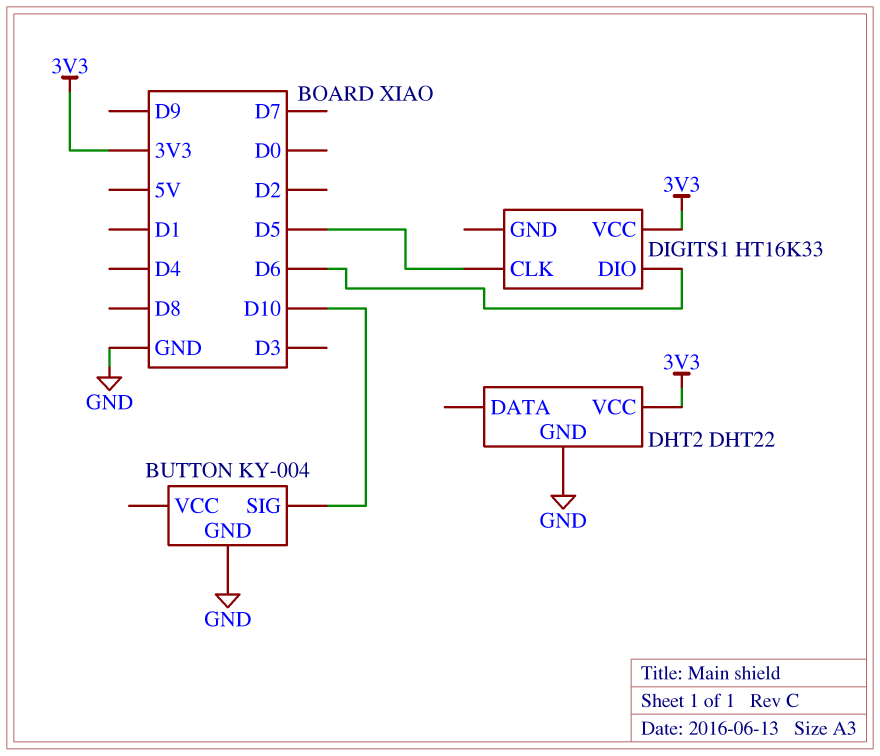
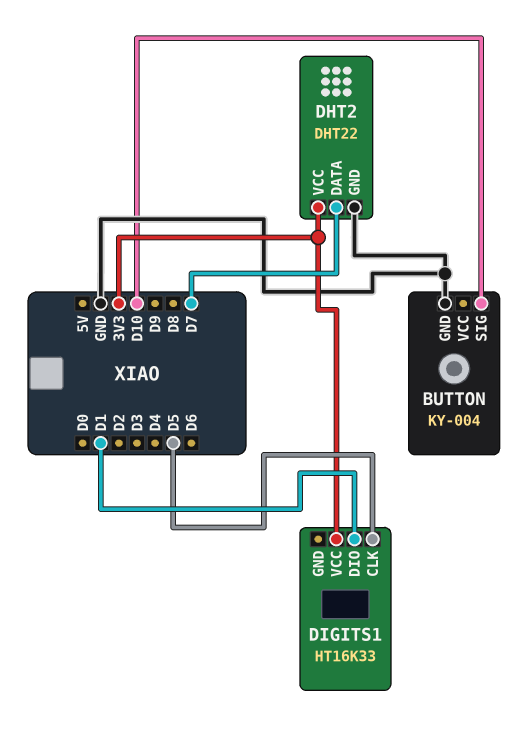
DHT2 pin DATA: none -> D7
DIGITS1 pin DIO: D6 -> D1

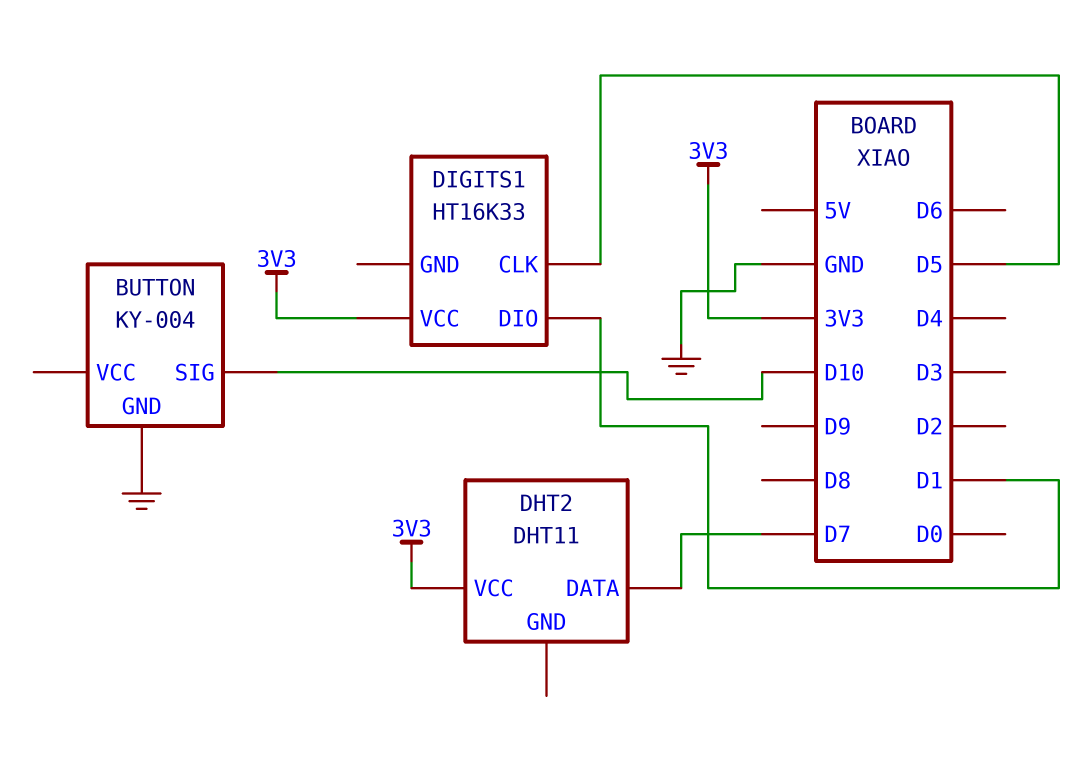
DHT2: DHT22 -> DHT11
DHT2 pin GND: GND -> none

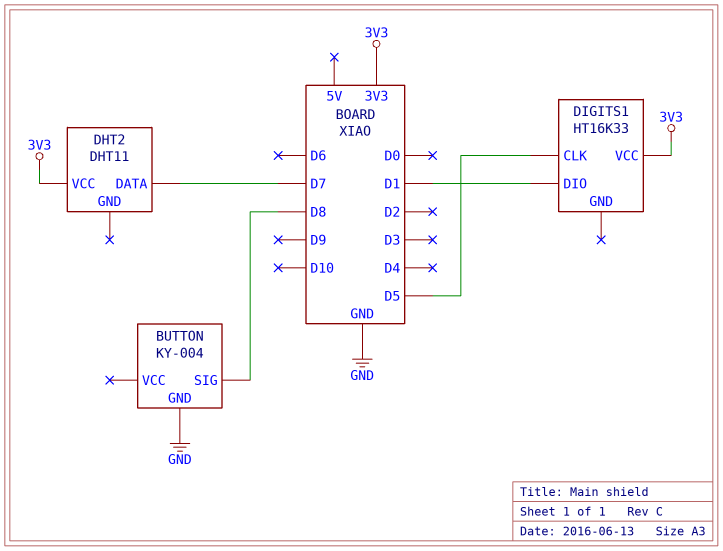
BUTTON pin SIG: D10 -> D8

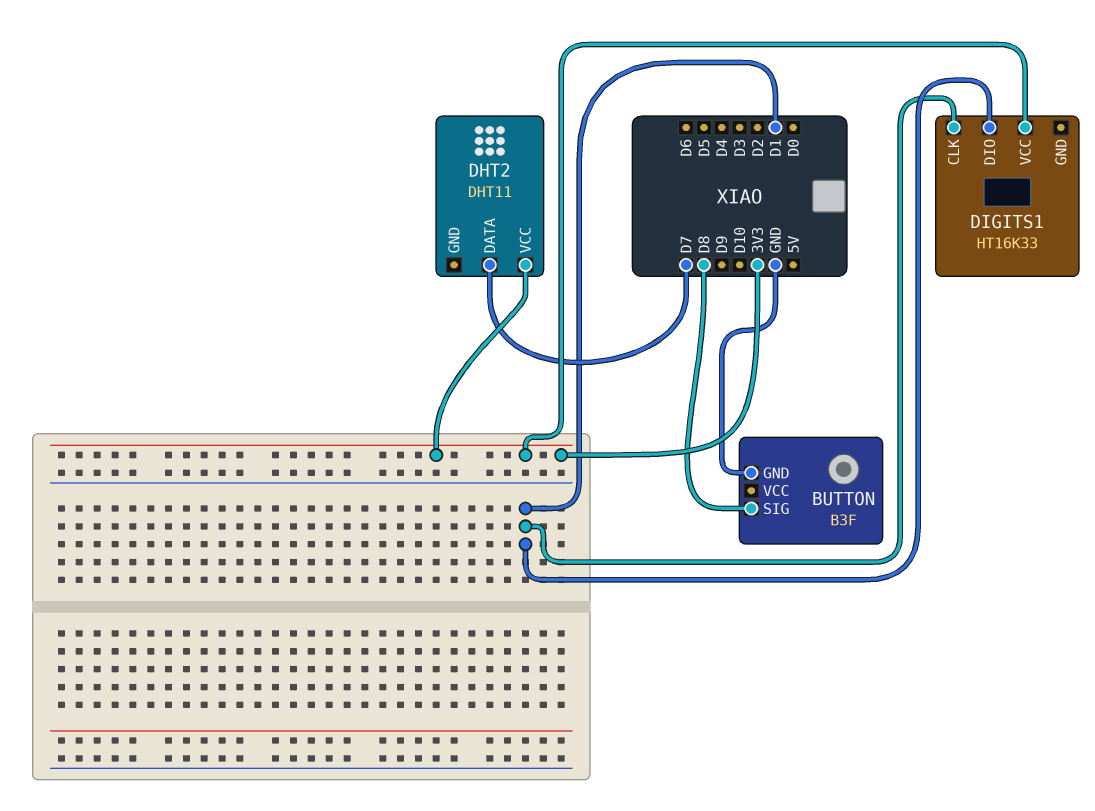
BUTTON: KY-004 -> B3F
DIGITS1 pin CLK: D5 -> D1

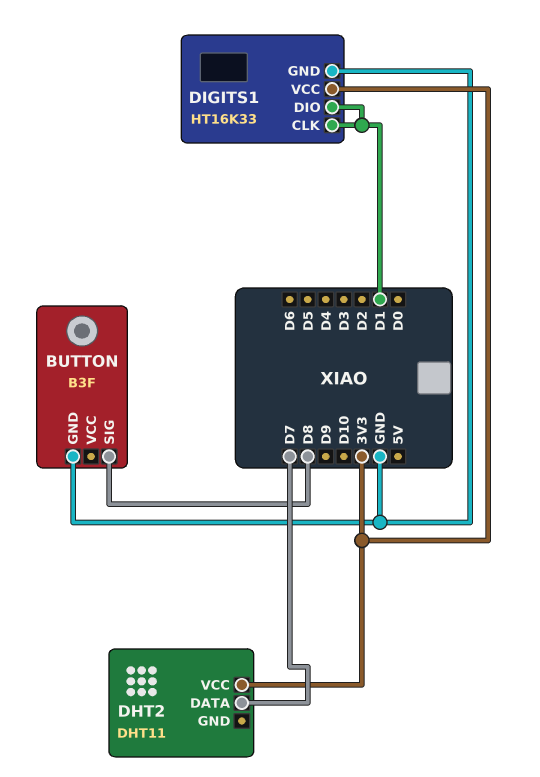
DIGITS1 pin GND: none -> GND

